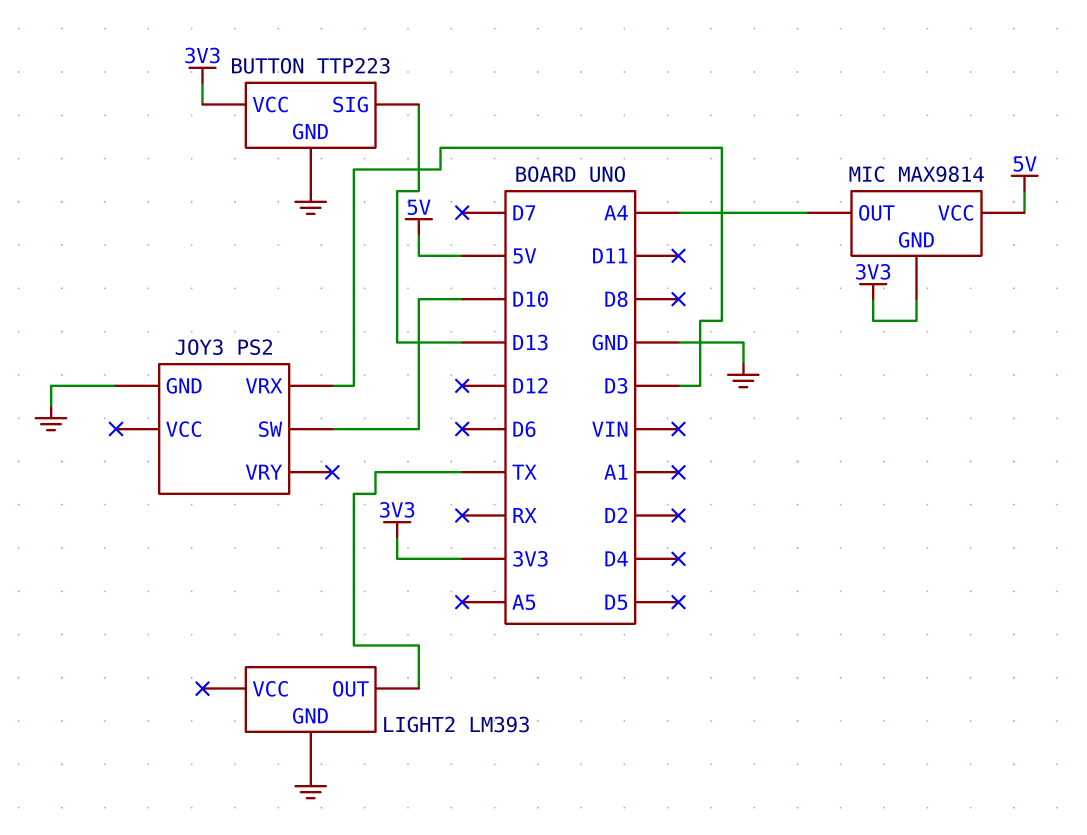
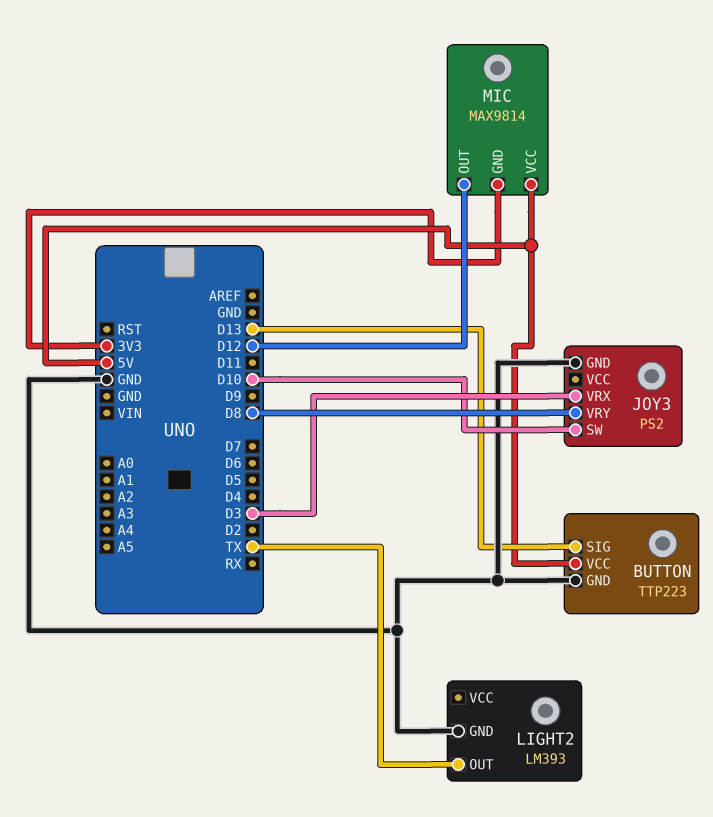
BUTTON pin VCC: 3V3 -> 5V
JOY3 pin VRY: none -> D8
MIC pin OUT: A4 -> D12

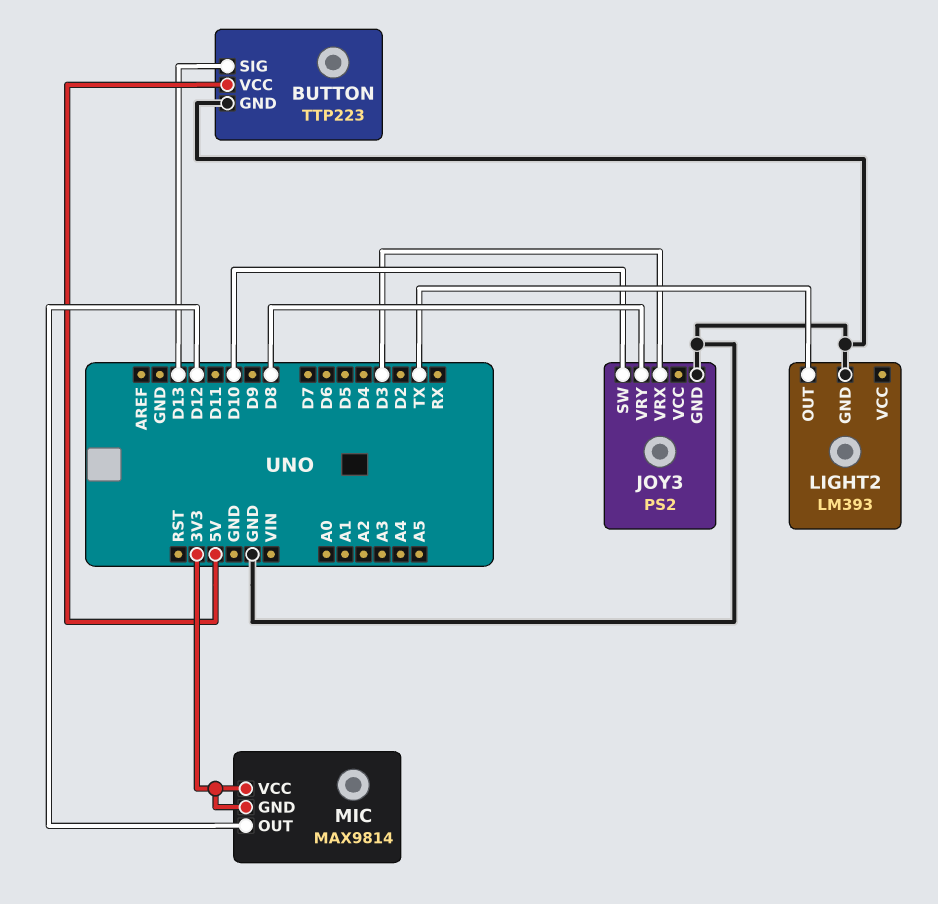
MIC pin VCC: 5V -> 3V3

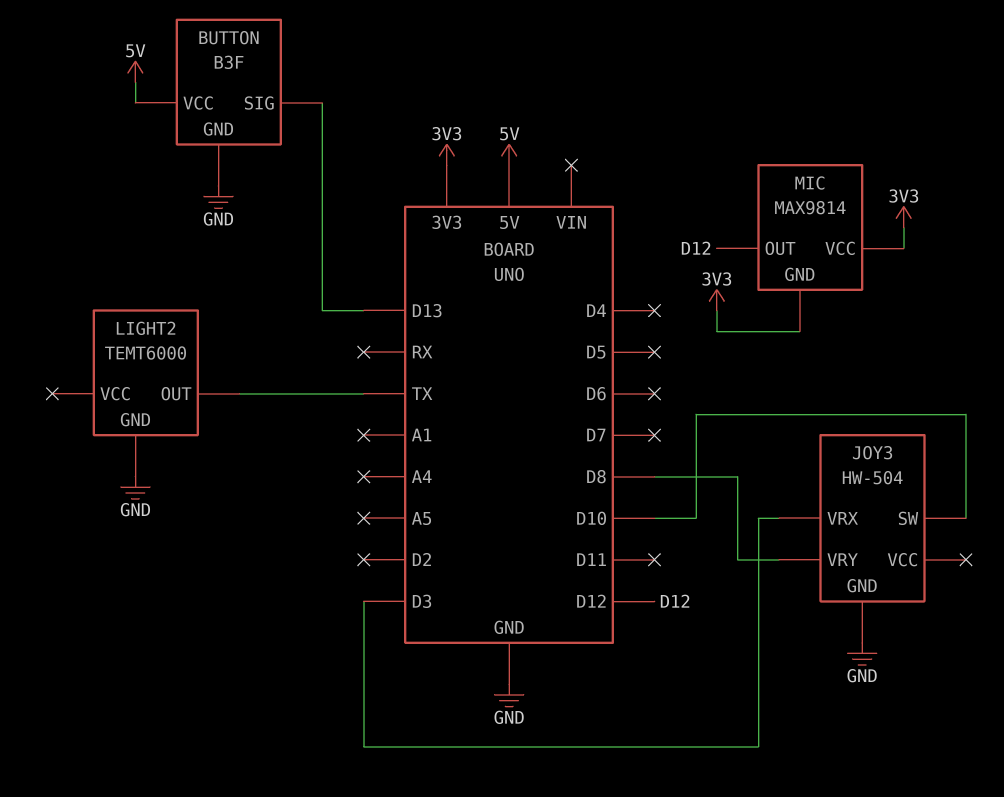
BUTTON: TTP223 -> B3F
JOY3: PS2 -> HW-504
LIGHT2: LM393 -> TEMT6000

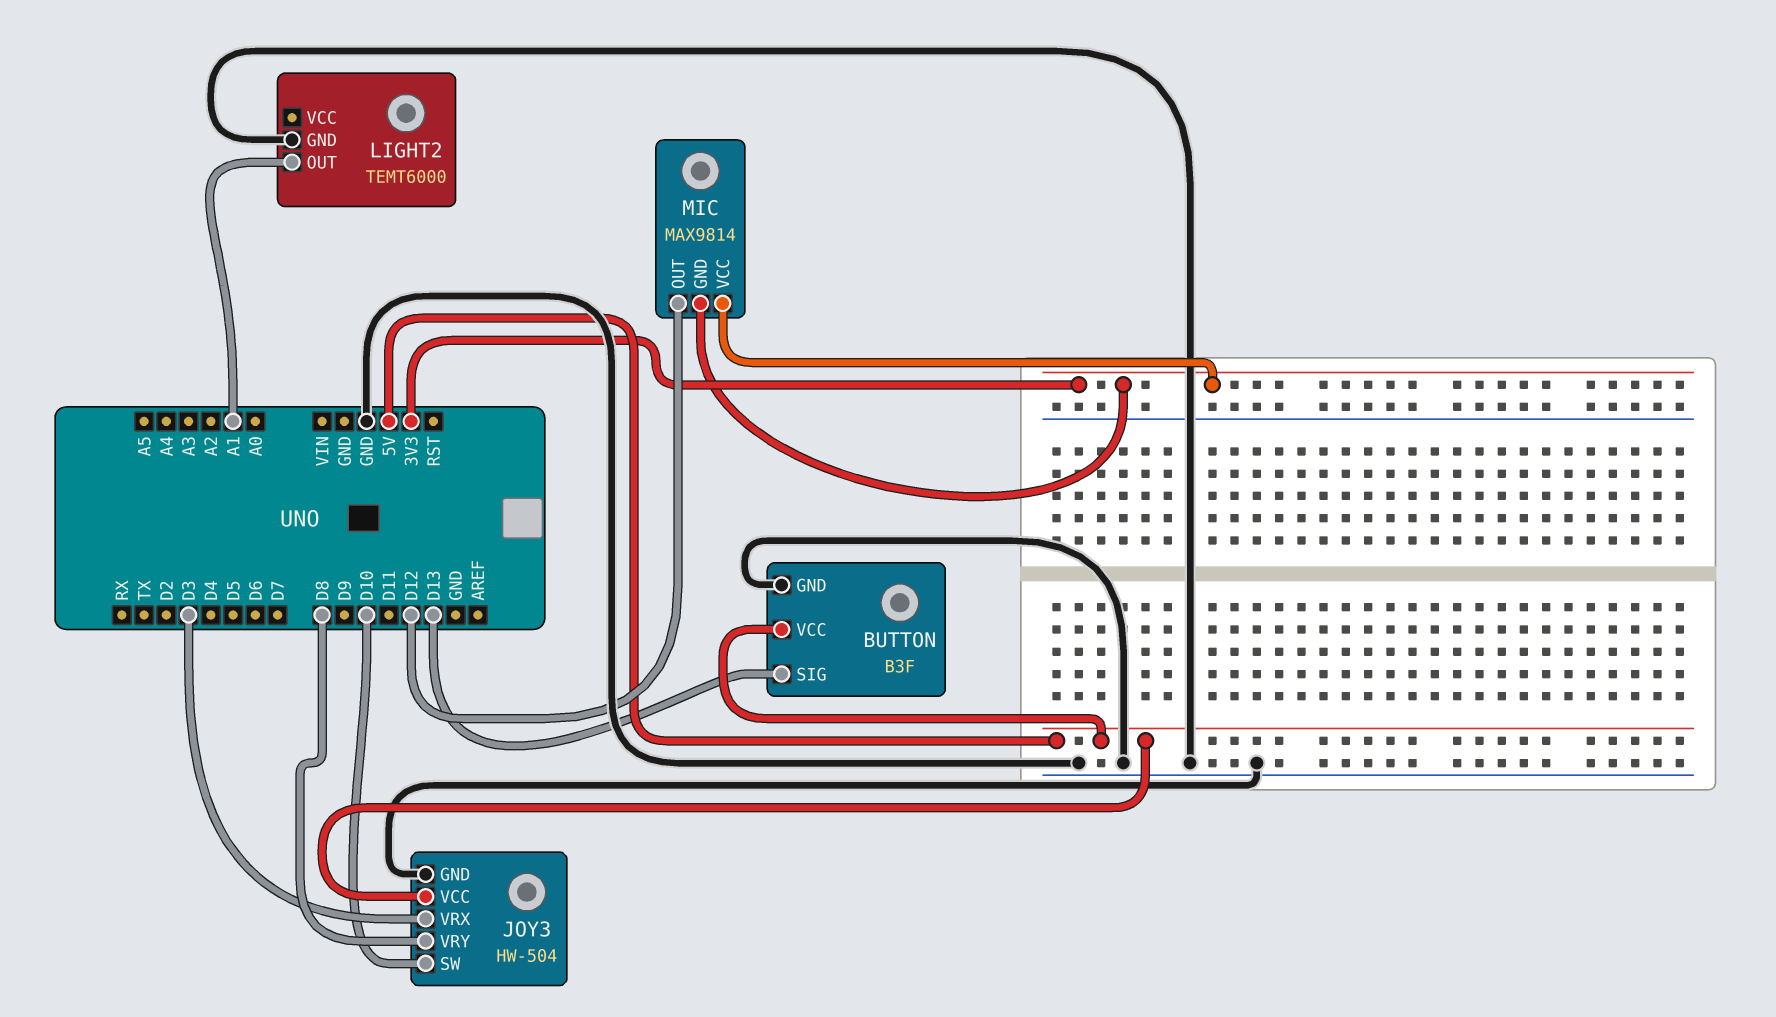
JOY3 pin VCC: none -> 5V
LIGHT2 pin OUT: TX -> A1

